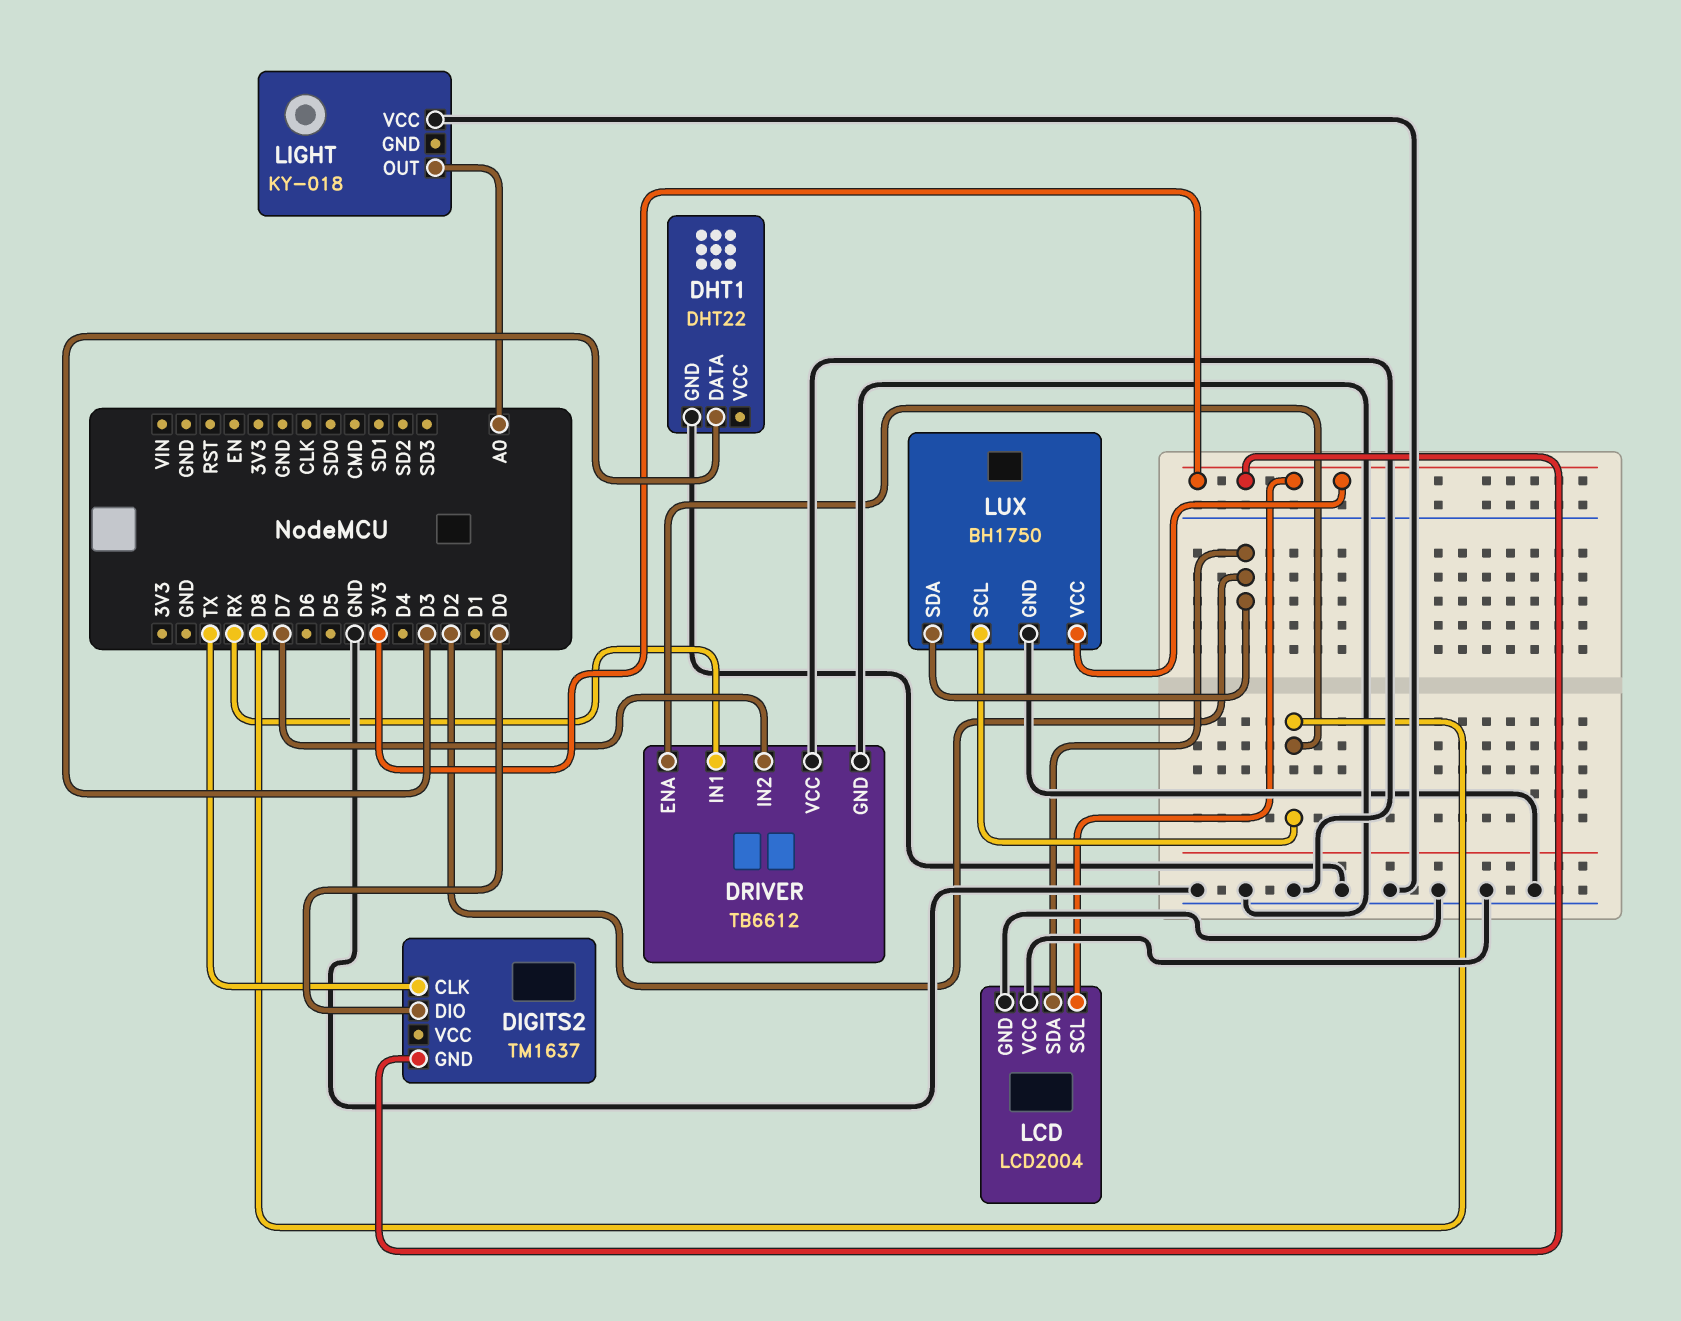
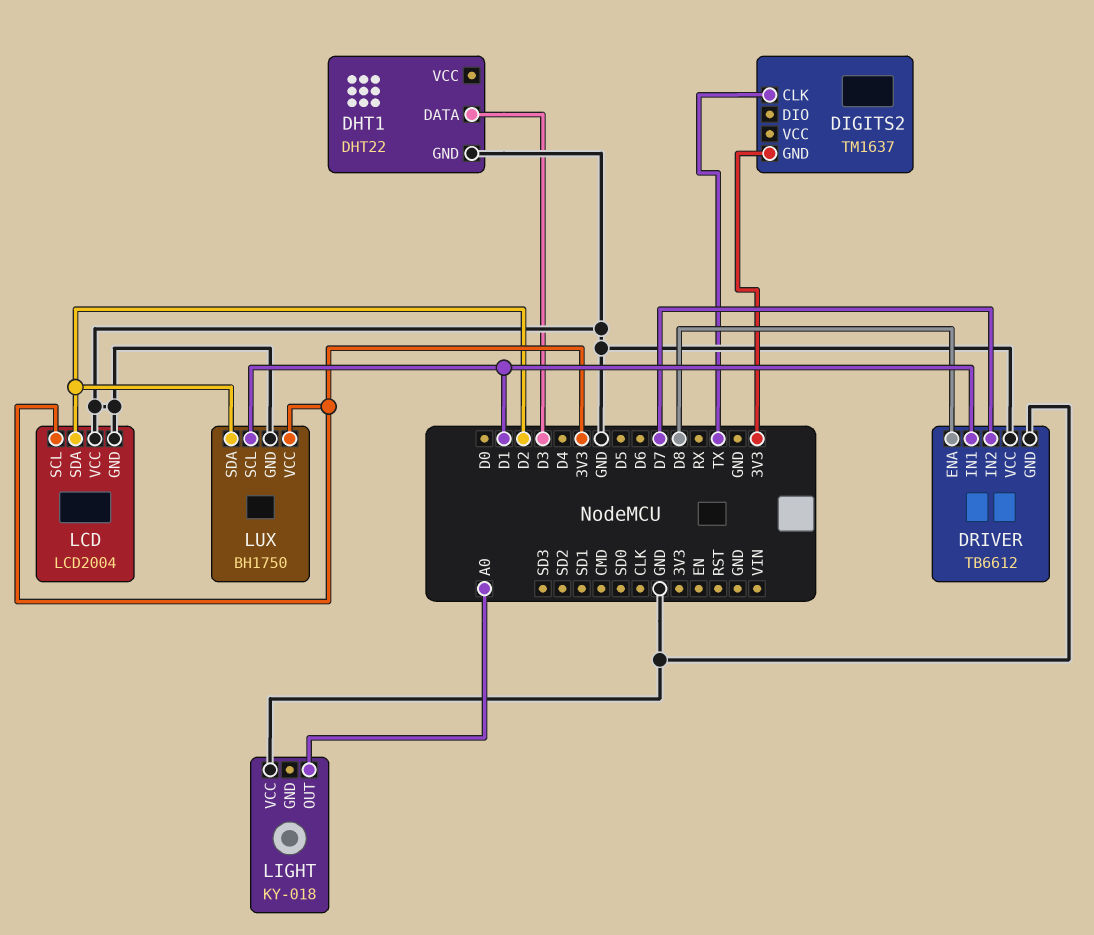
DIGITS2 pin DIO: D0 -> none
DRIVER pin IN1: RX -> D1
LUX pin SCL: D8 -> D1

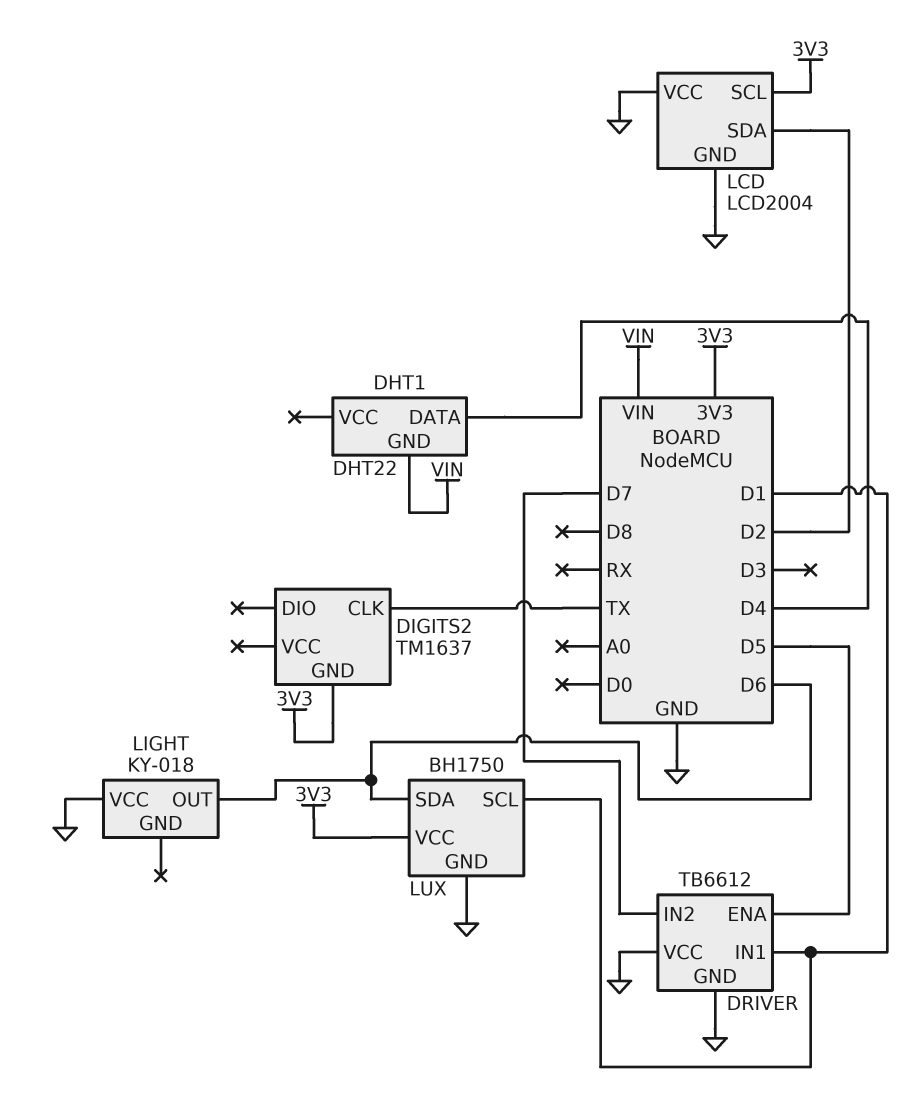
DHT1 pin DATA: D3 -> D4
DHT1 pin GND: GND -> VIN
DRIVER pin ENA: D8 -> D5
LIGHT pin OUT: A0 -> D6
LUX pin SDA: D2 -> D6

